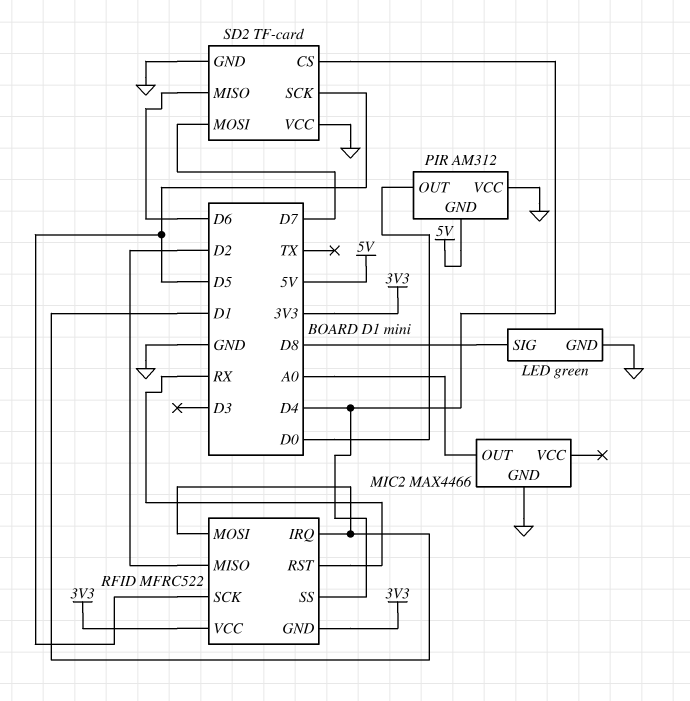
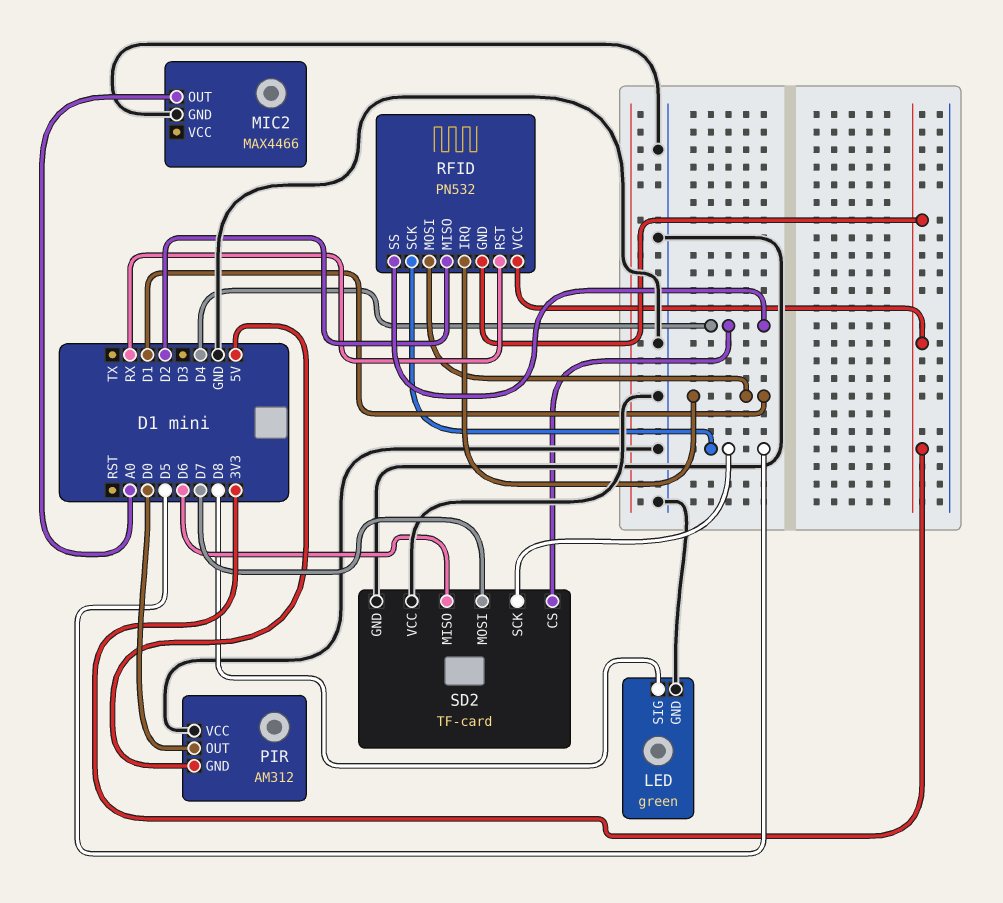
RFID: MFRC522 -> PN532

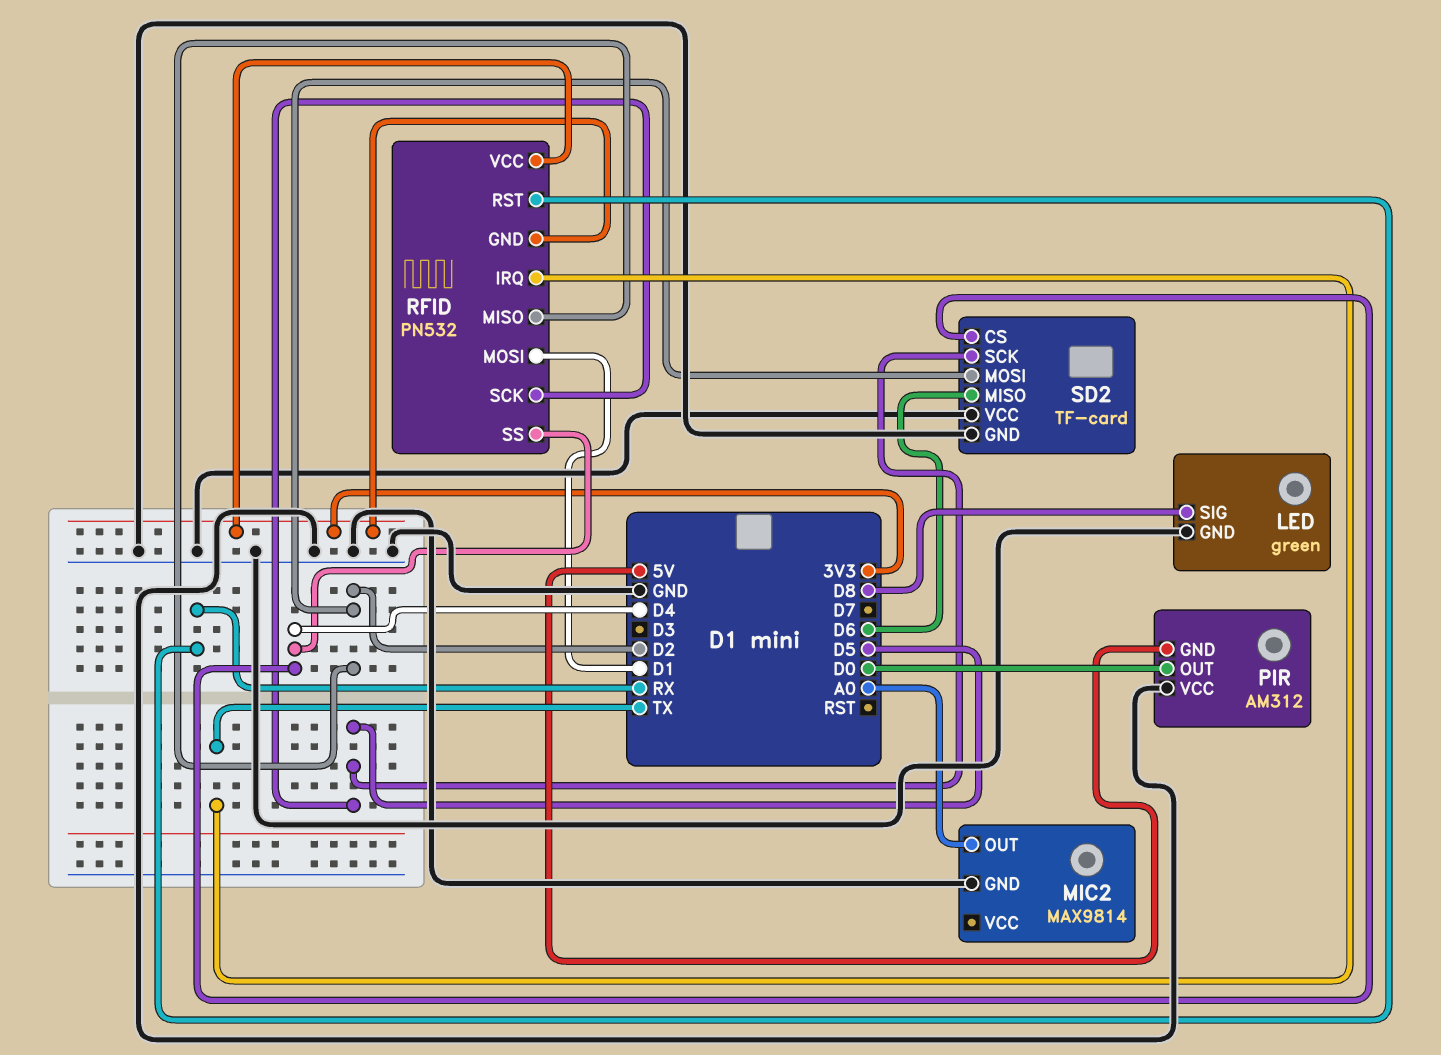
MIC2: MAX4466 -> MAX9814
RFID pin IRQ: D1 -> TX
SD2 pin MOSI: D7 -> D2

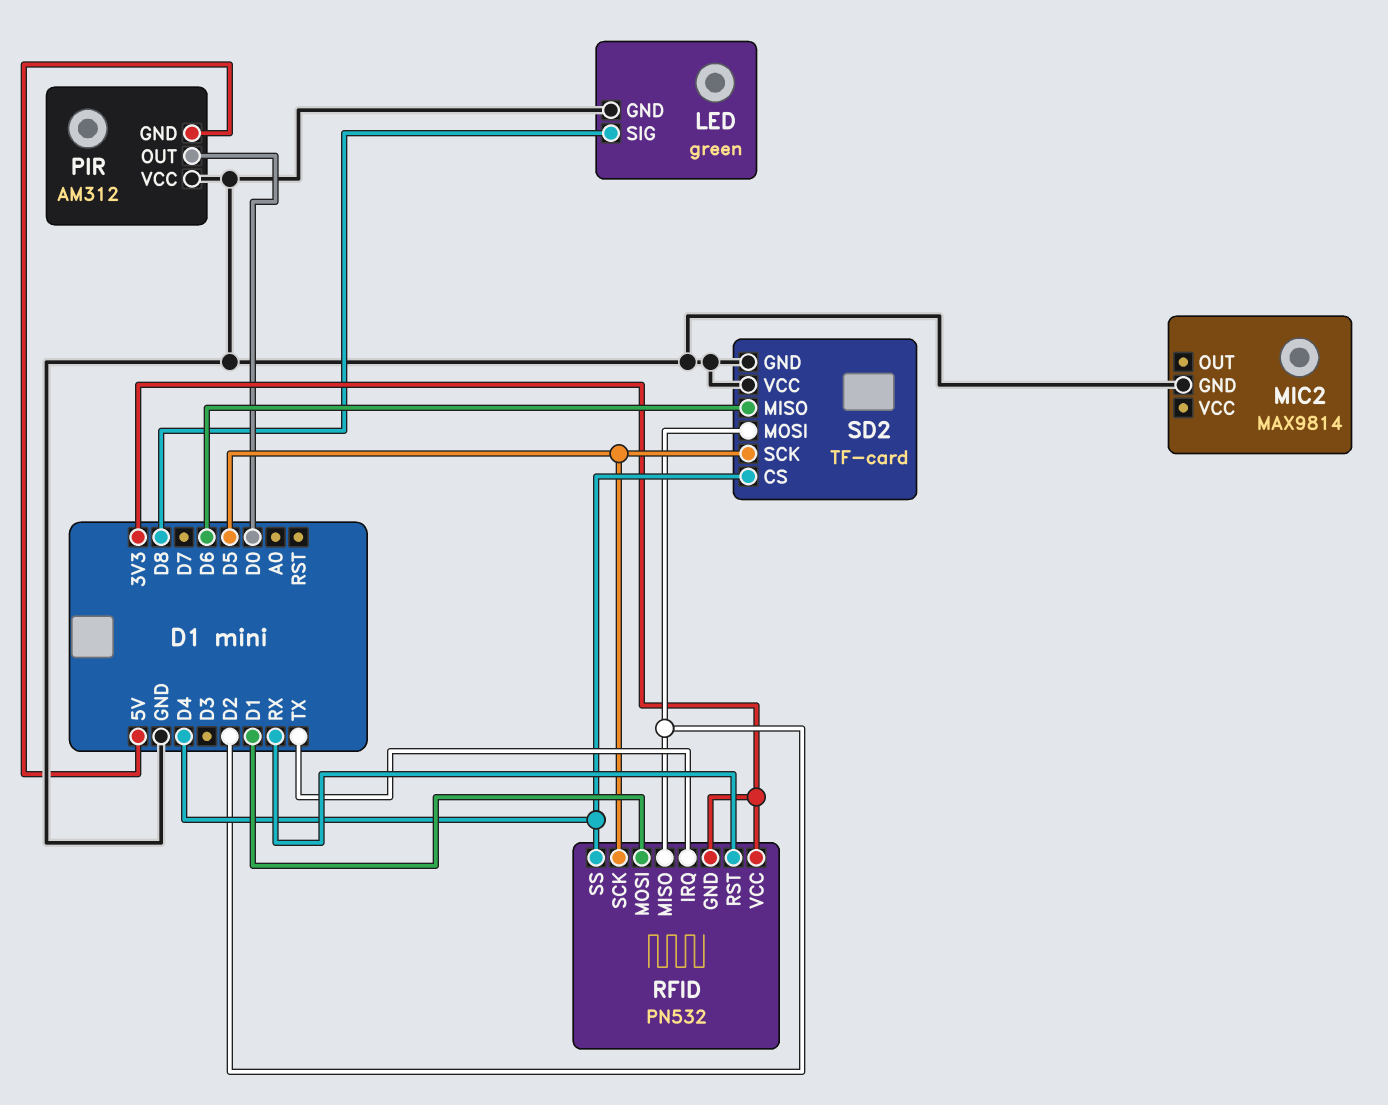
MIC2 pin OUT: A0 -> none

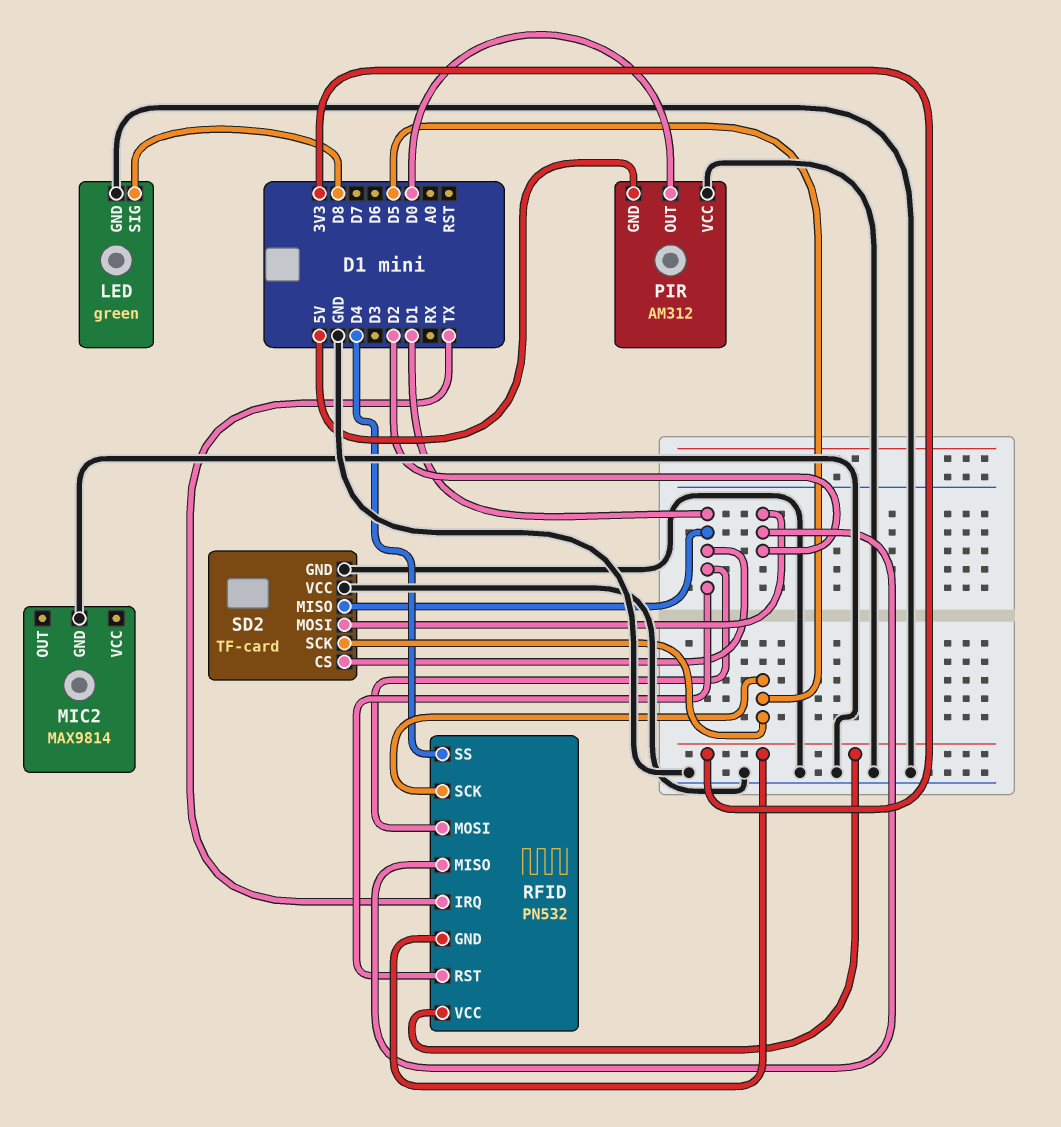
RFID pin RST: RX -> D1
SD2 pin CS: D4 -> D1
SD2 pin MISO: D6 -> D1

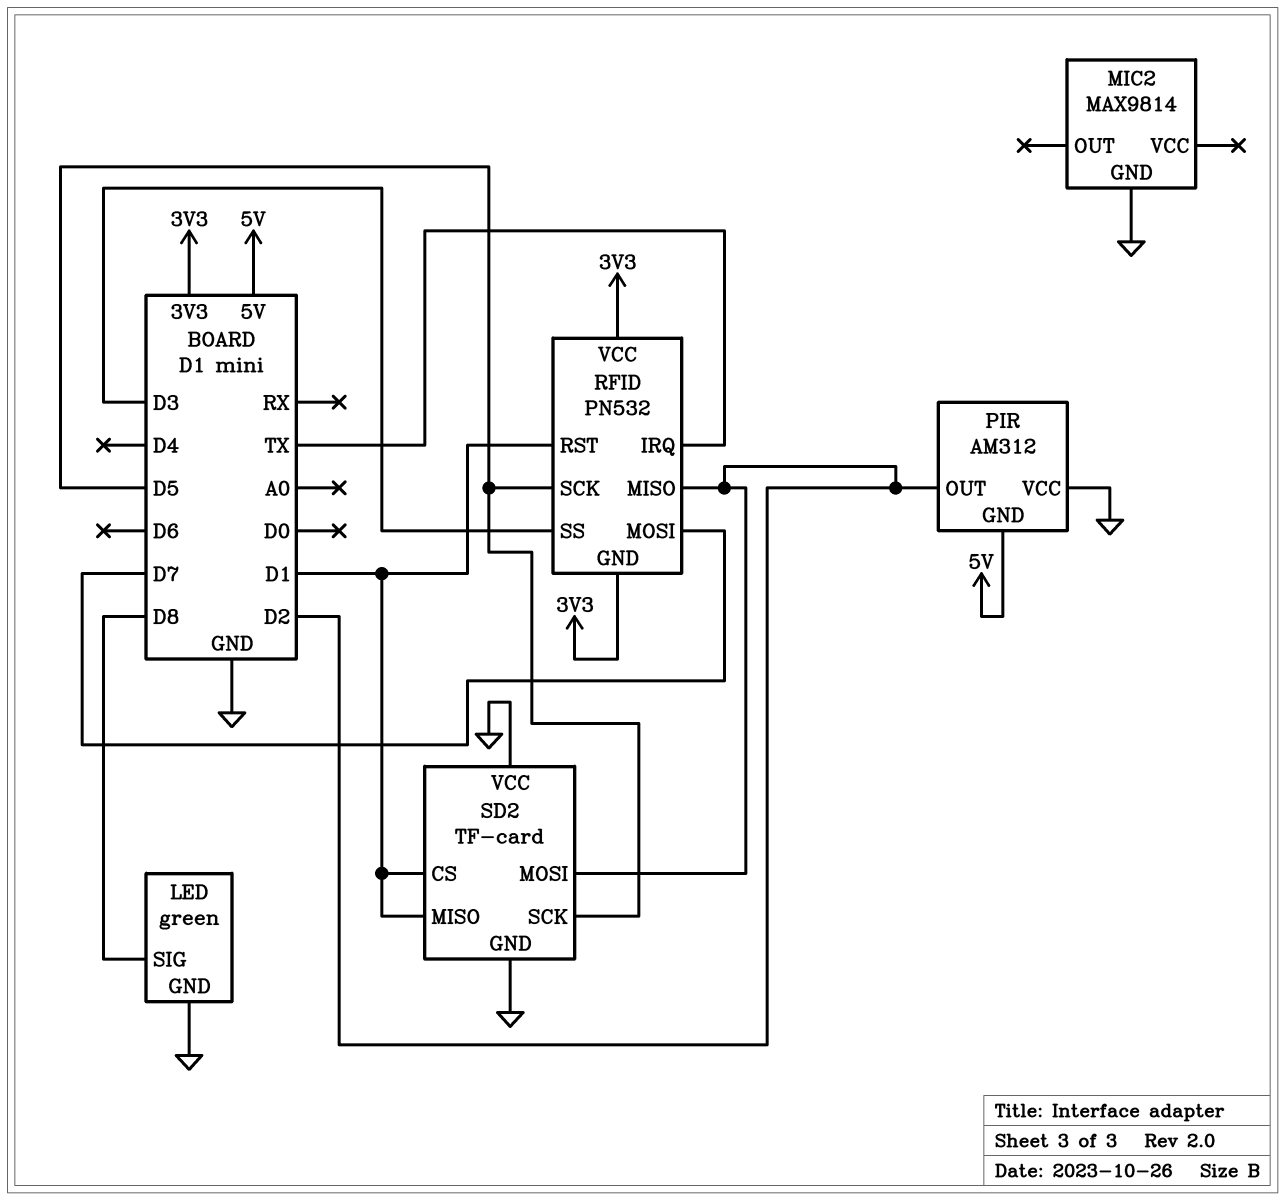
PIR pin OUT: D0 -> D2
RFID pin MOSI: D1 -> D7
RFID pin SS: D4 -> D3

